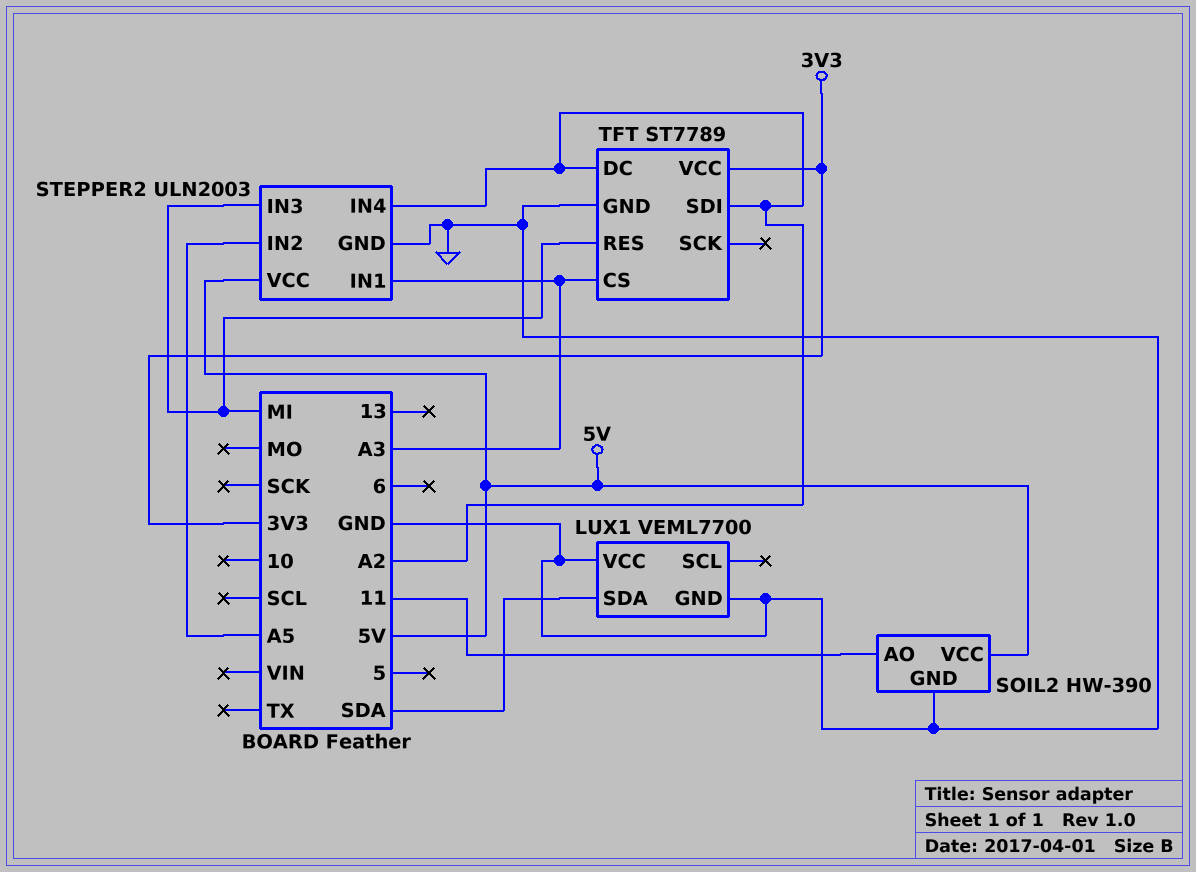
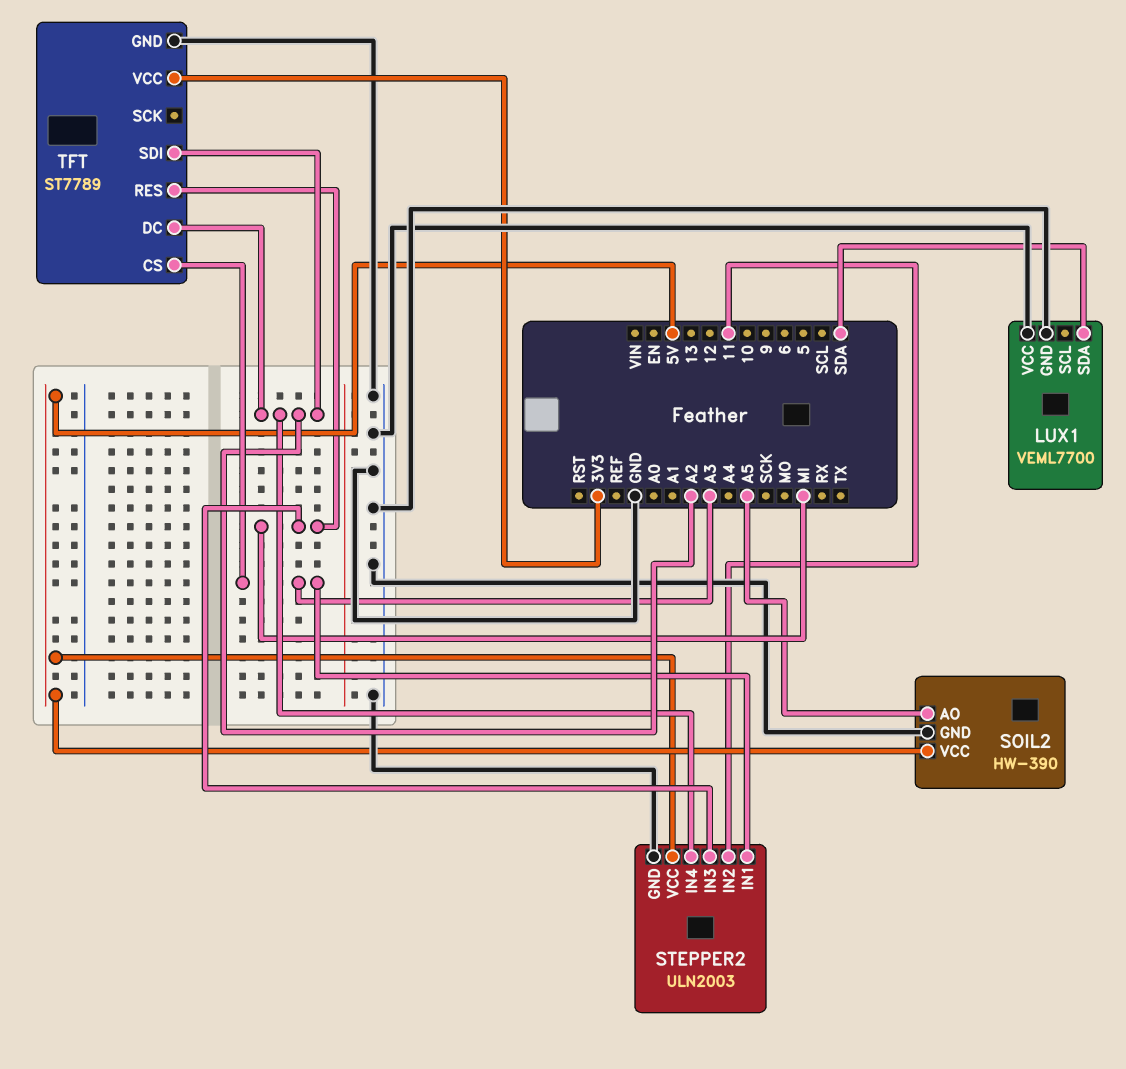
SOIL2 pin AO: 11 -> A5
STEPPER2 pin IN2: A5 -> 11

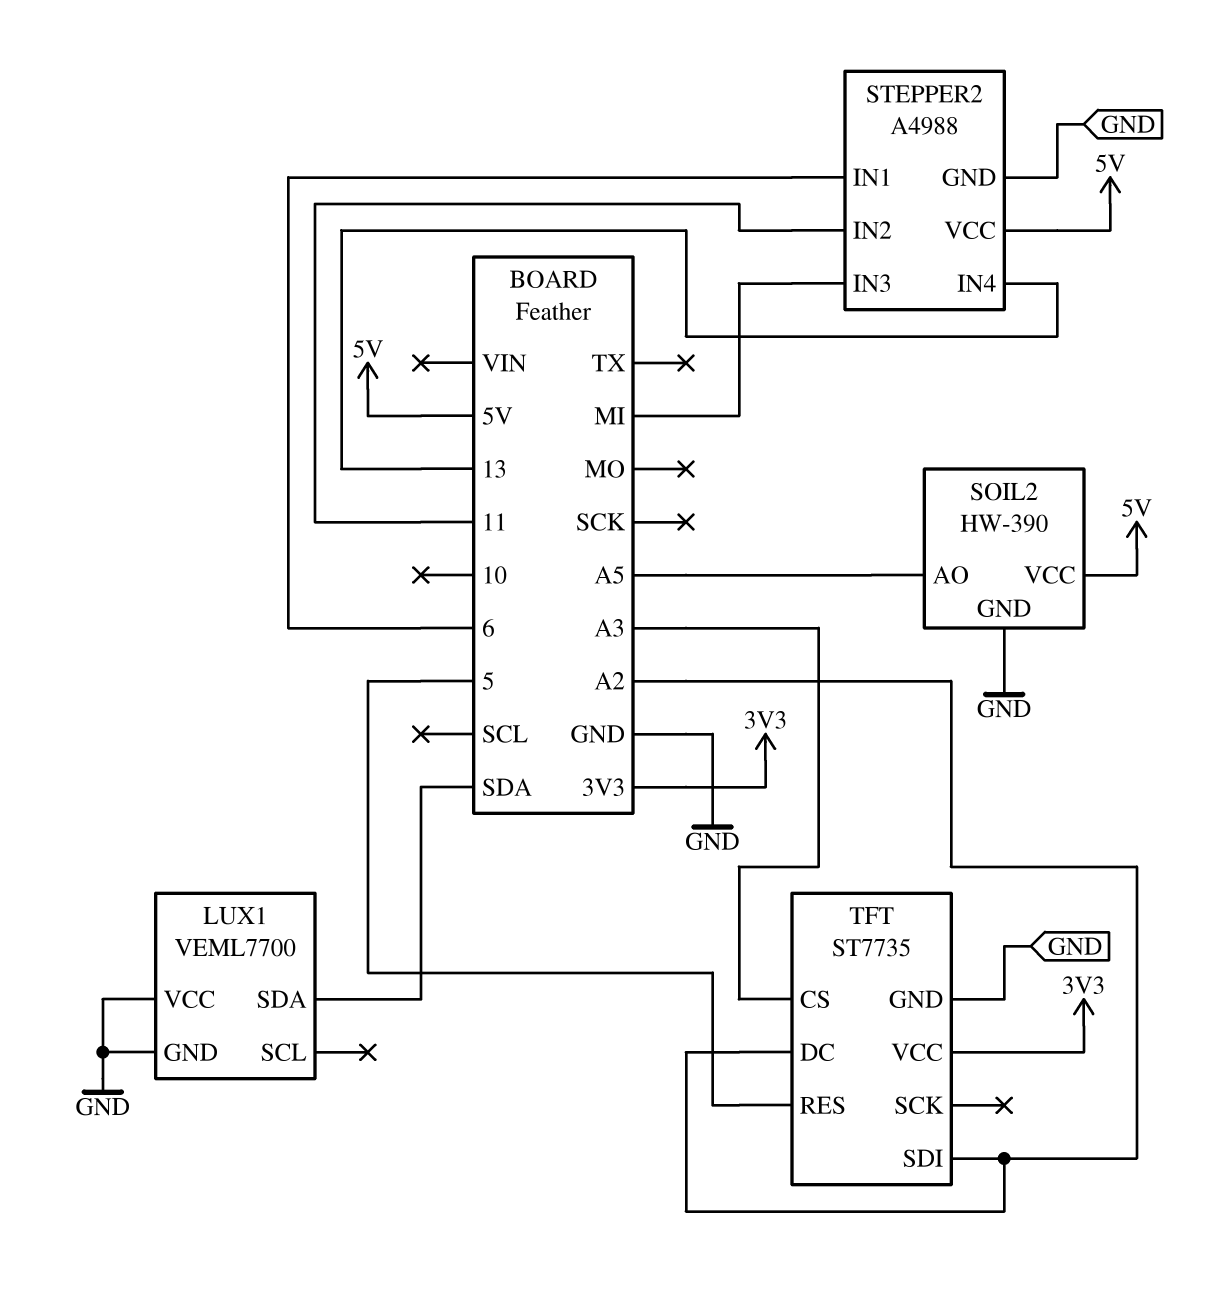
STEPPER2: ULN2003 -> A4988
STEPPER2 pin IN1: A3 -> 6
STEPPER2 pin IN4: A2 -> 13
TFT: ST7789 -> ST7735
TFT pin RES: MI -> 5

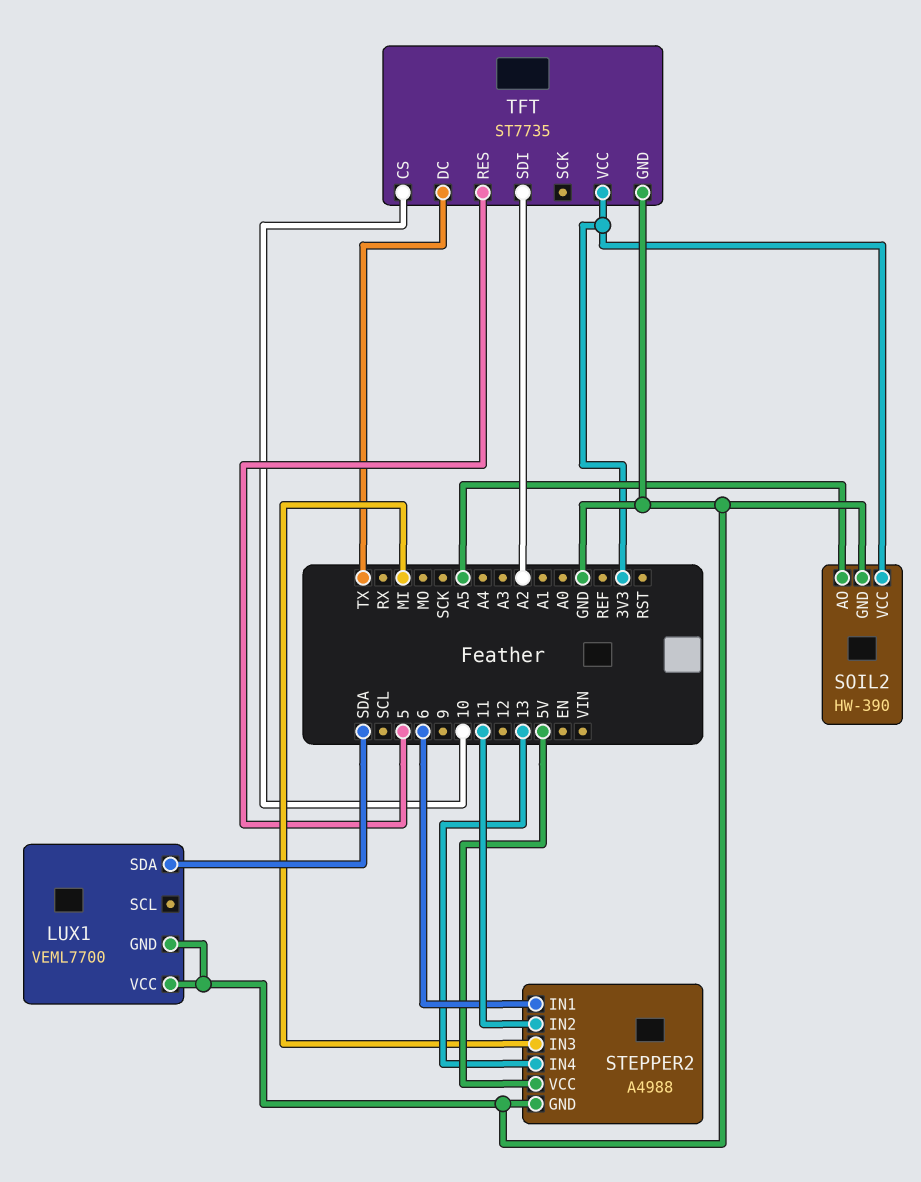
SOIL2 pin VCC: 5V -> 3V3
TFT pin CS: A3 -> 10
TFT pin DC: A2 -> TX

